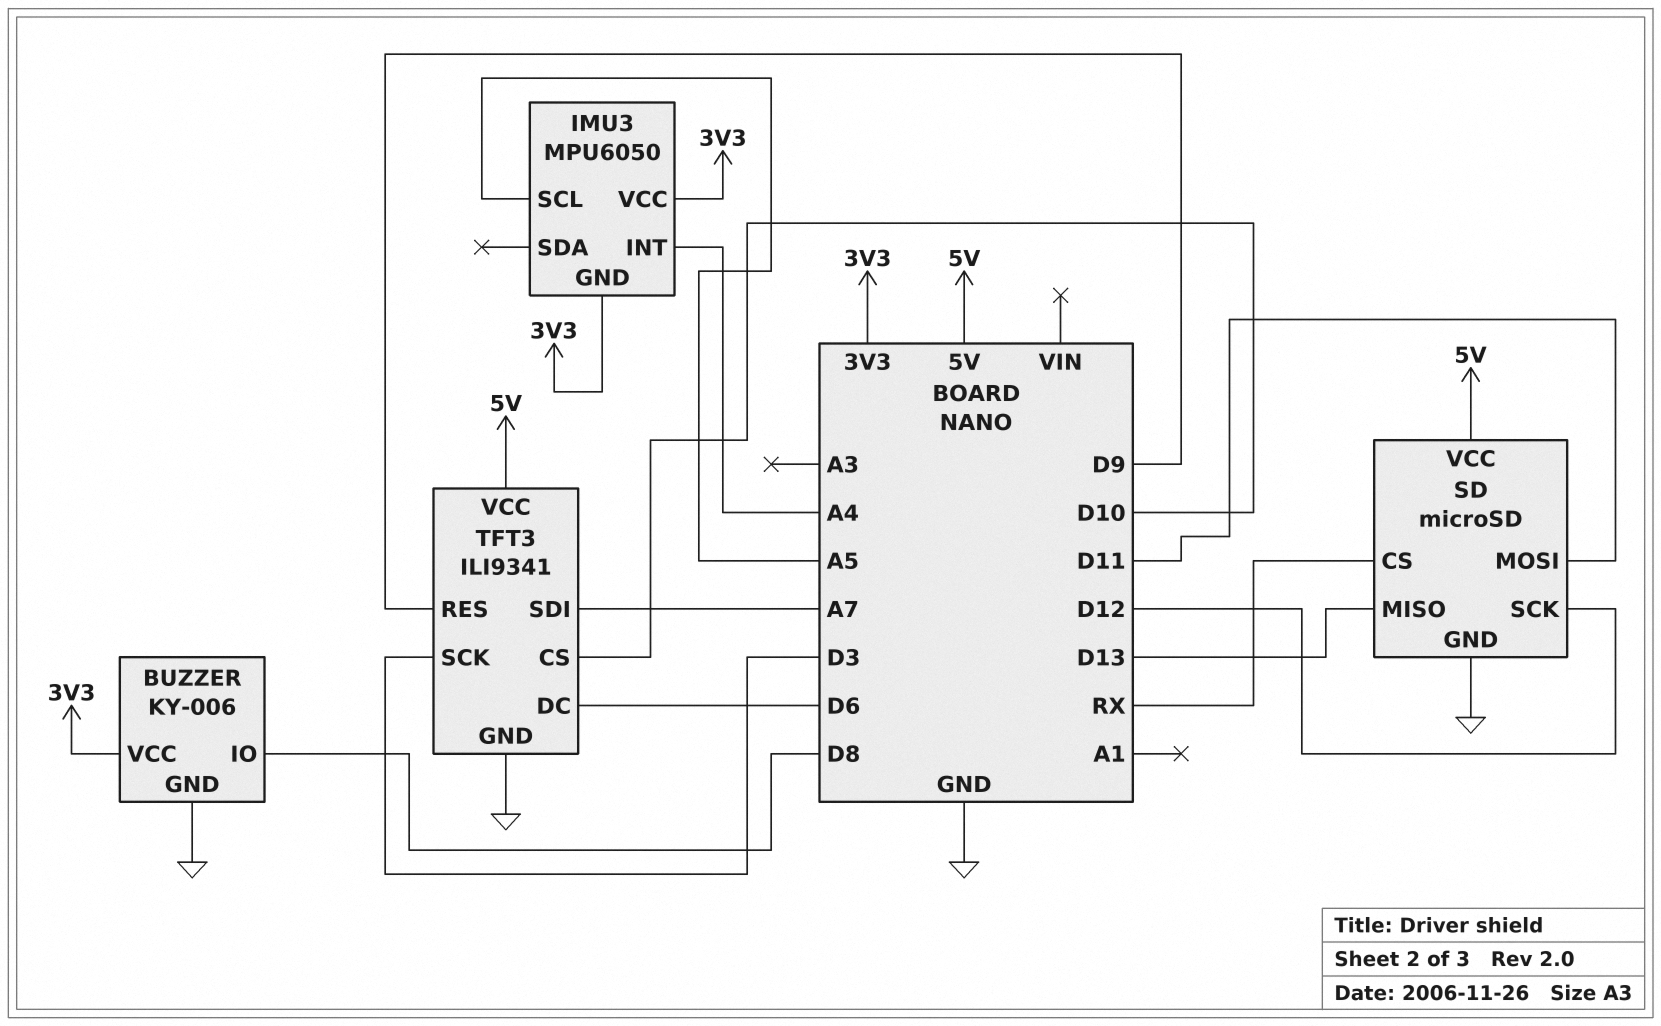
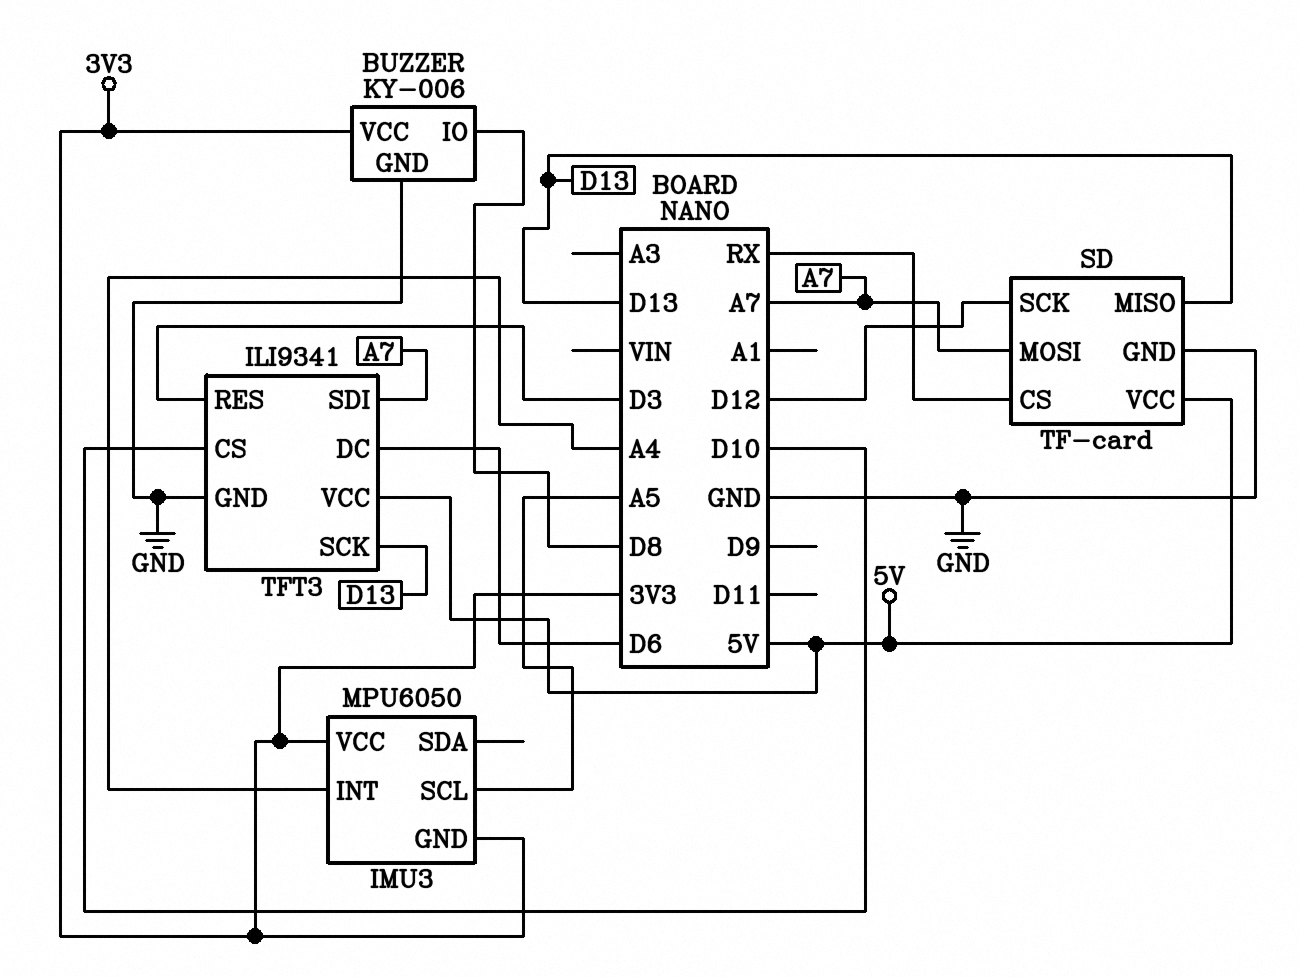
SD: microSD -> TF-card
SD pin MOSI: D11 -> A7
TFT3 pin RES: D9 -> D3
TFT3 pin SCK: D3 -> D13

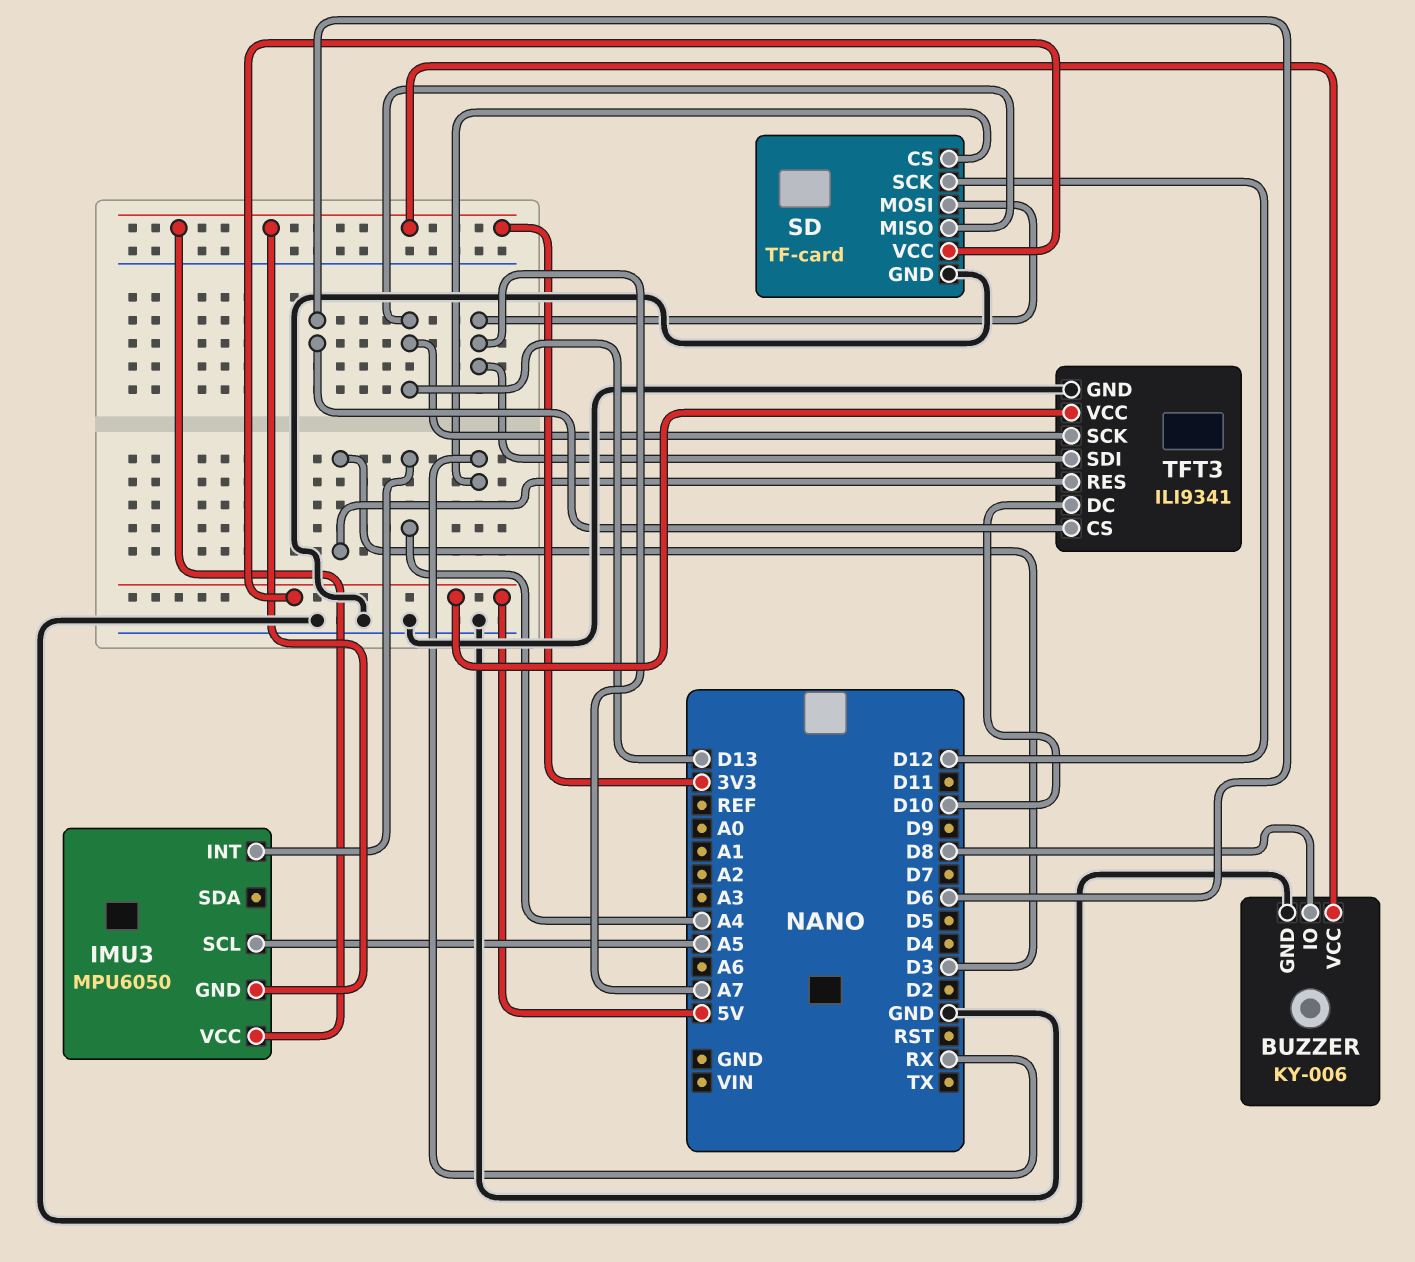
TFT3 pin CS: D10 -> D6
TFT3 pin DC: D6 -> D10

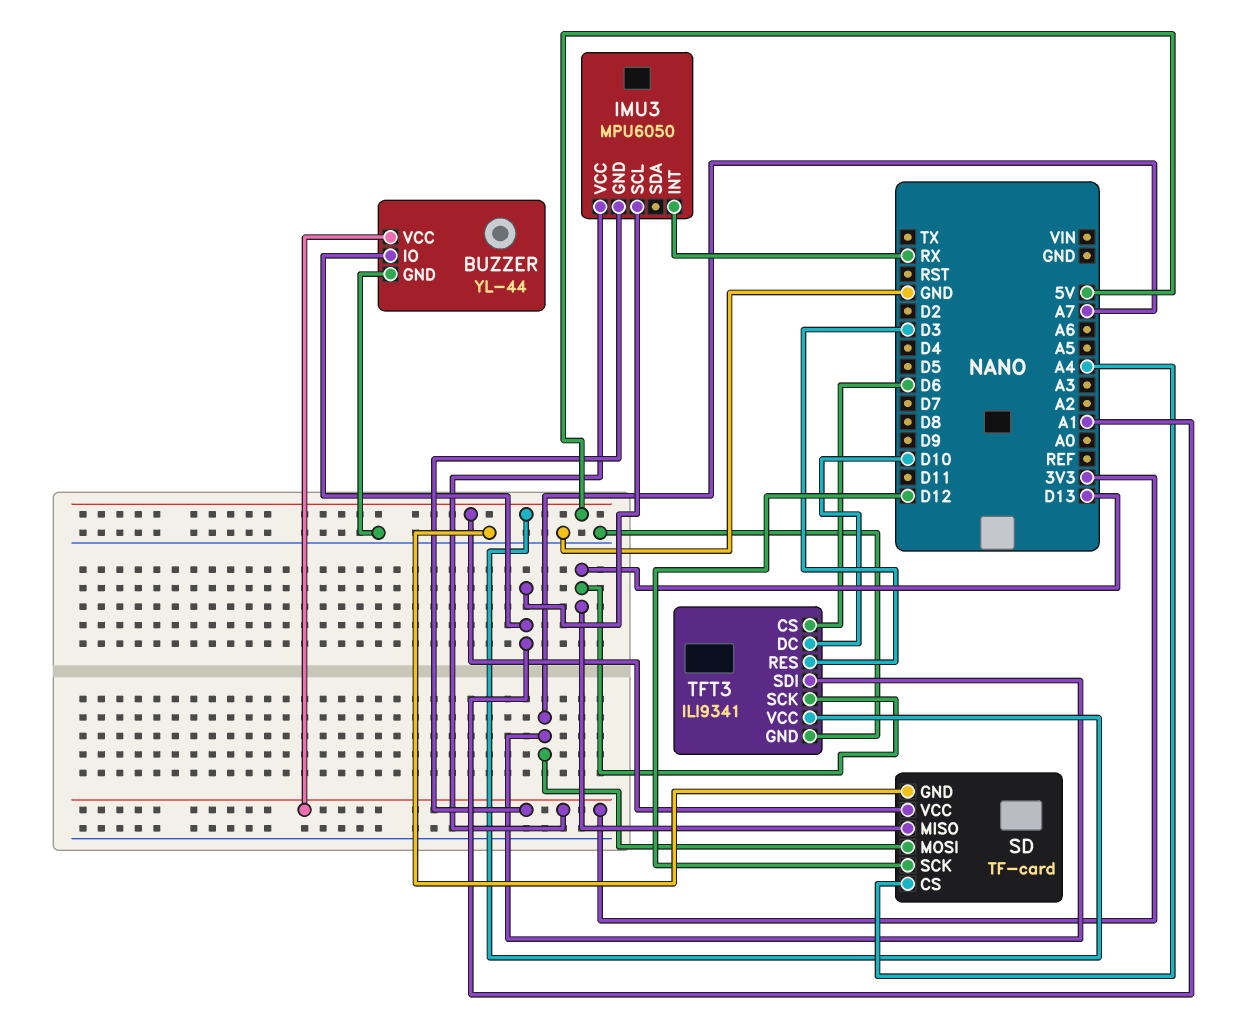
BUZZER: KY-006 -> YL-44
BUZZER pin IO: D8 -> A1
IMU3 pin INT: A4 -> RX
IMU3 pin SCL: A5 -> A1
SD pin CS: RX -> A4

